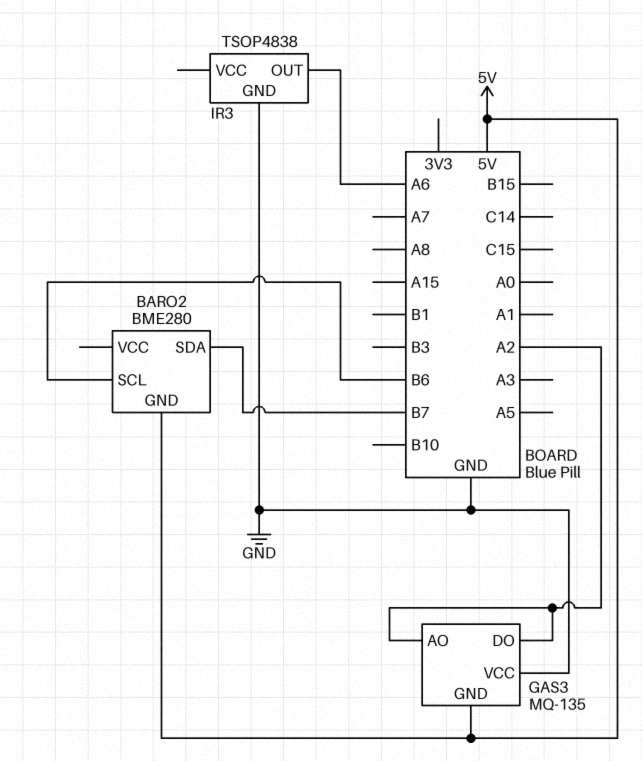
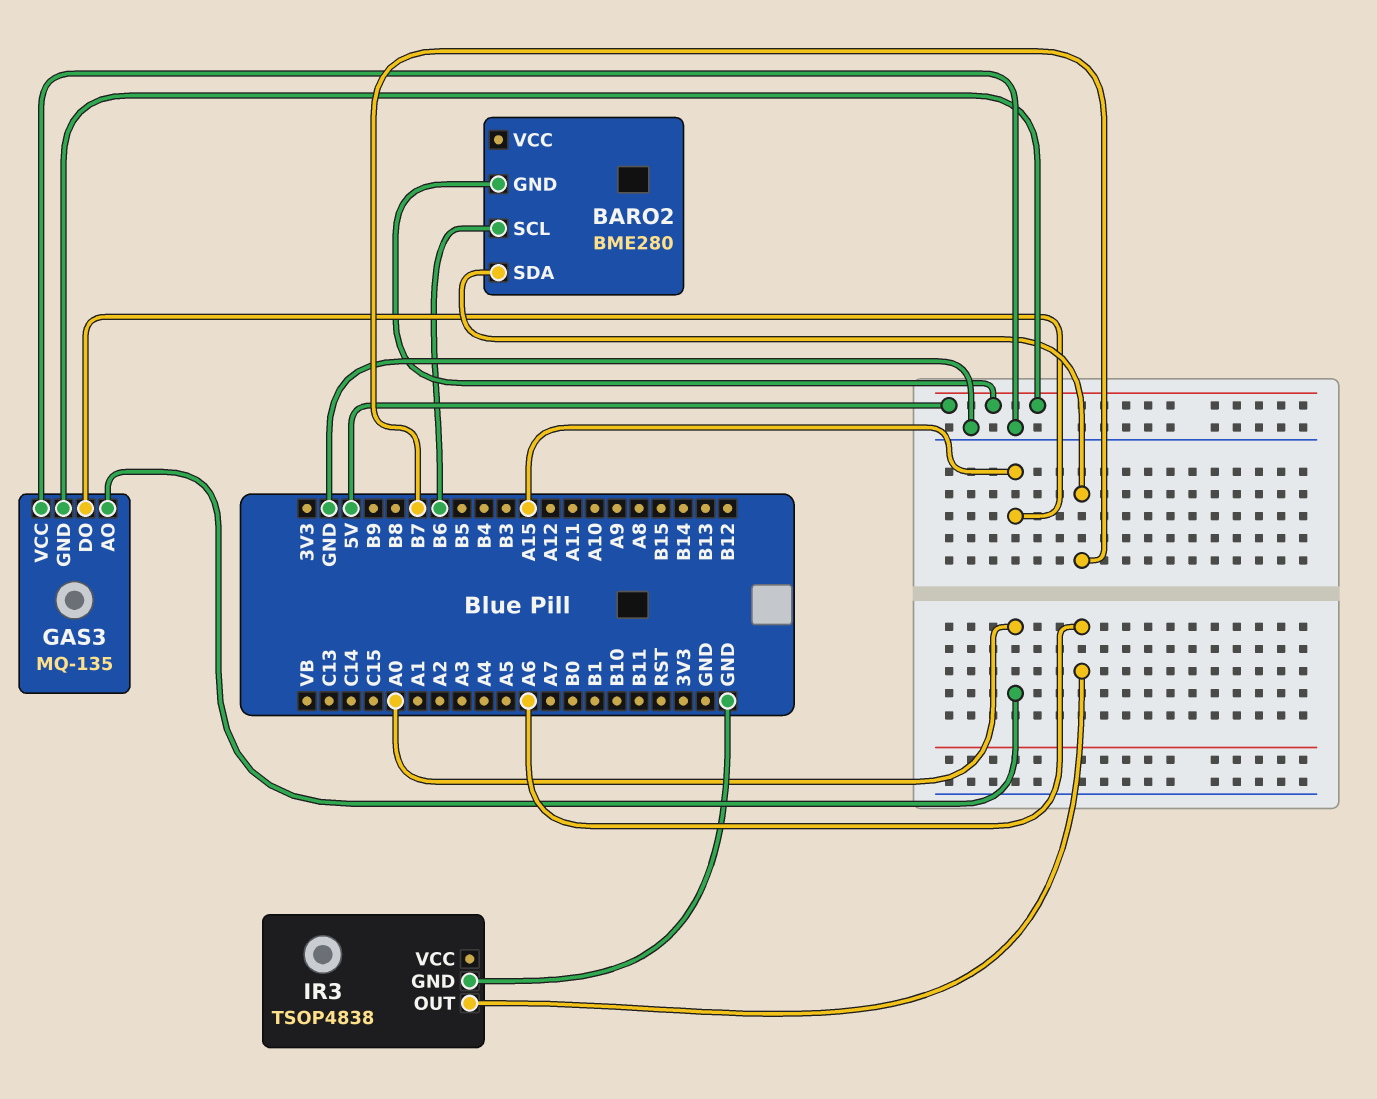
GAS3 pin AO: A2 -> A0
GAS3 pin DO: A2 -> A15

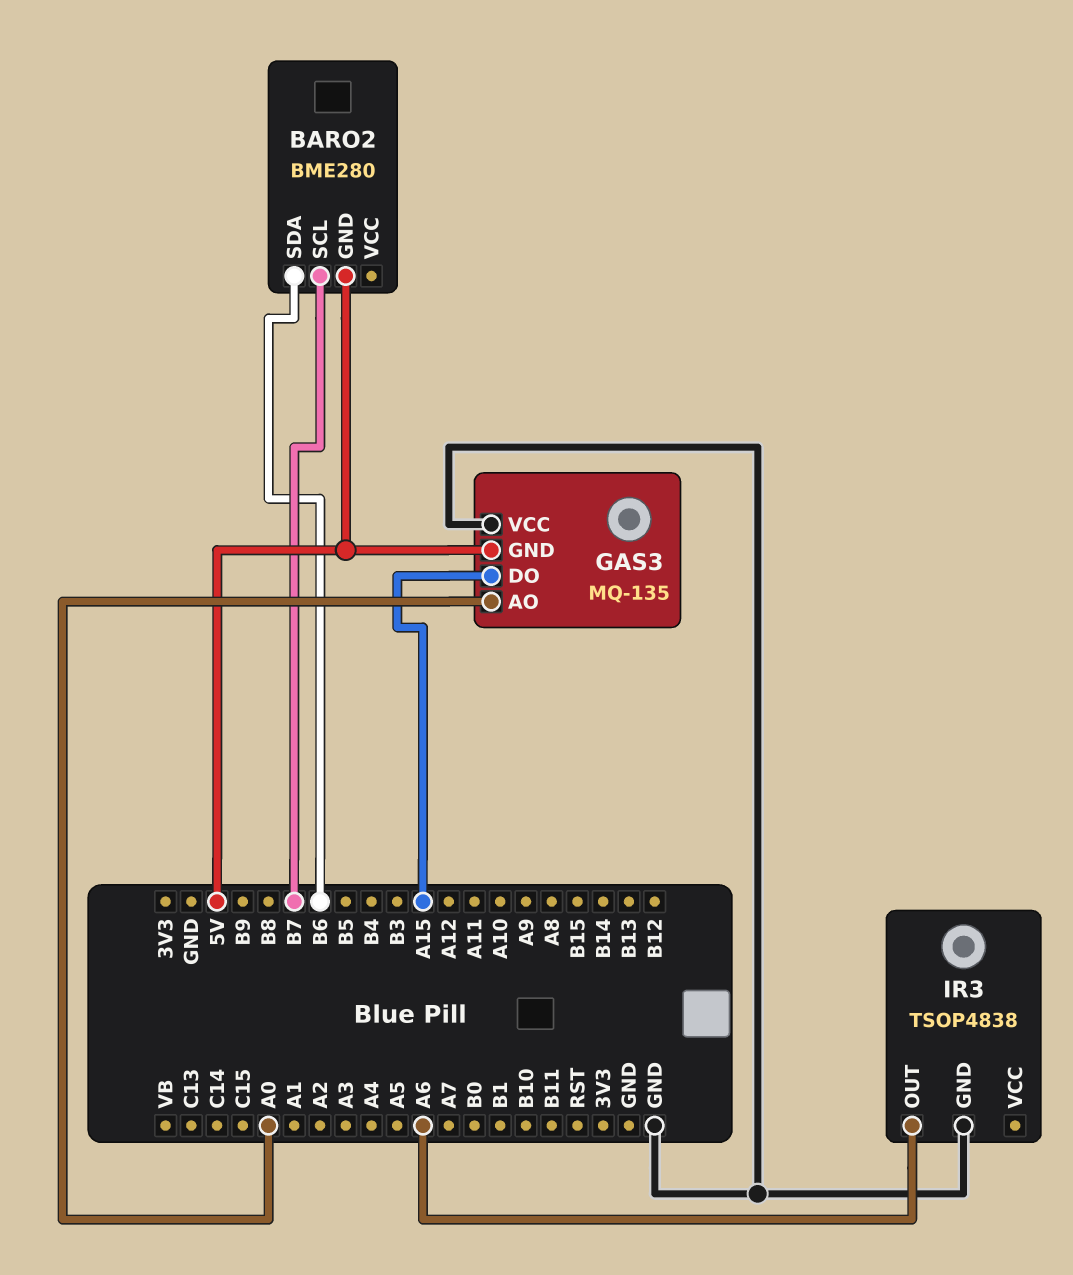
BARO2 pin SCL: B6 -> B7
BARO2 pin SDA: B7 -> B6

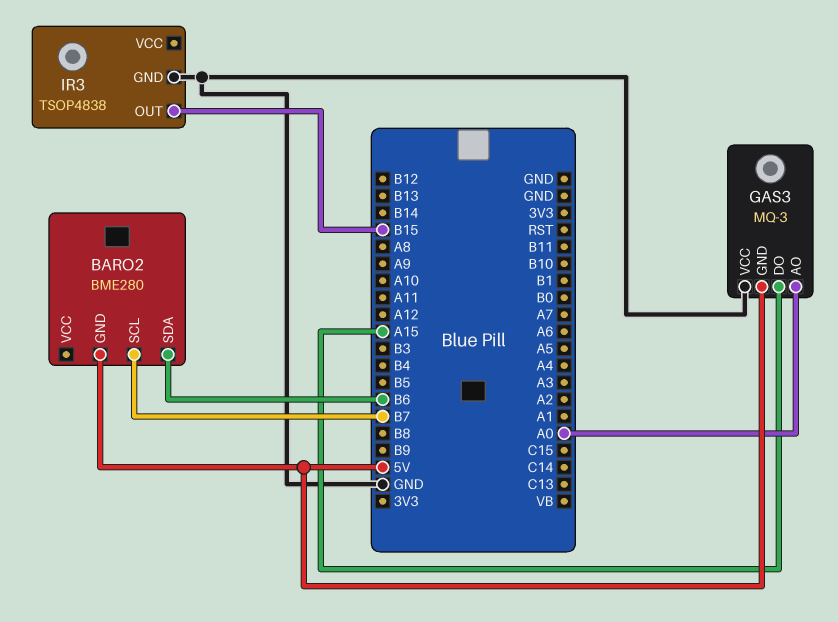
GAS3: MQ-135 -> MQ-3
IR3 pin OUT: A6 -> B15

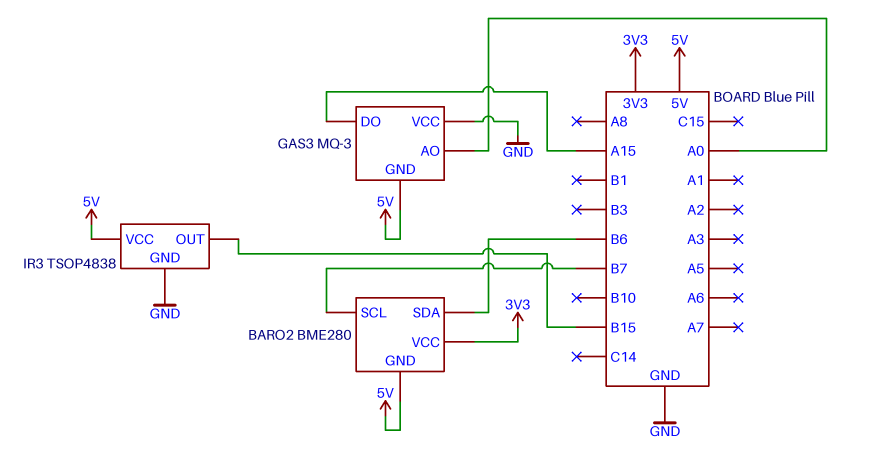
BARO2 pin VCC: none -> 3V3
IR3 pin VCC: none -> 5V

